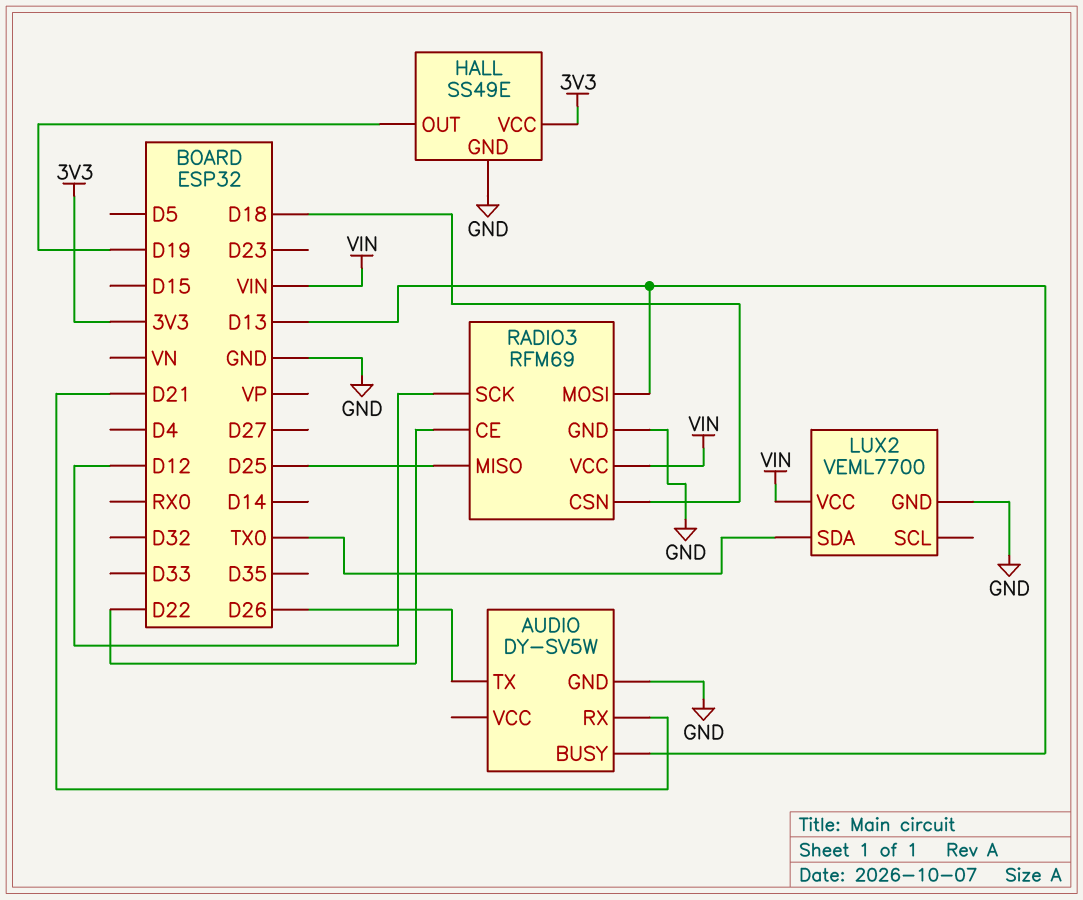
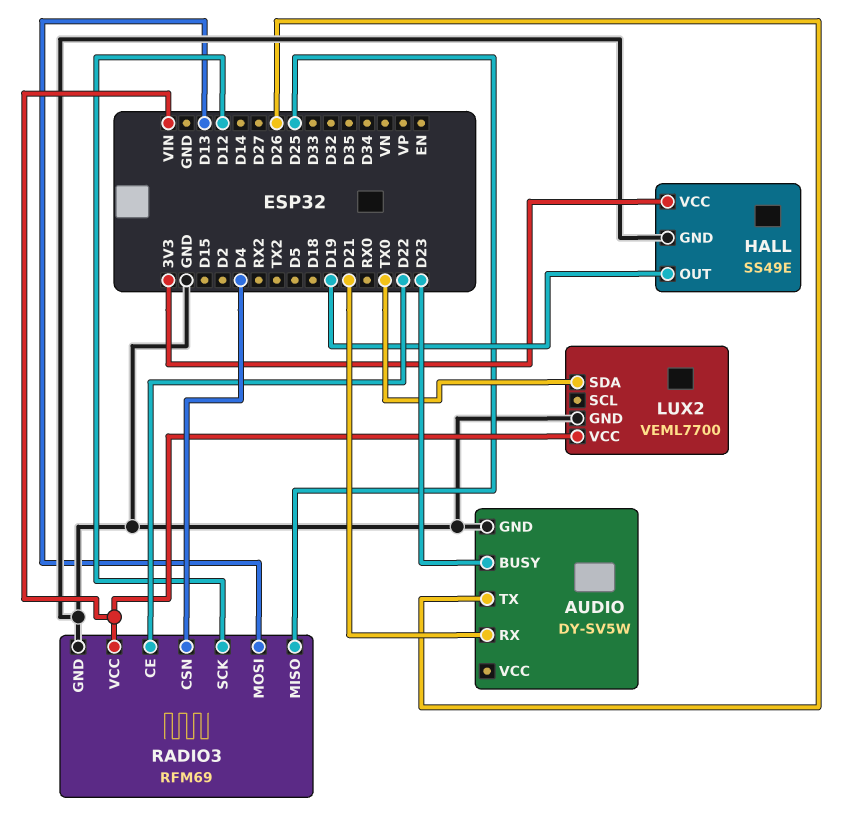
AUDIO pin BUSY: D13 -> D23
RADIO3 pin CSN: D18 -> D4

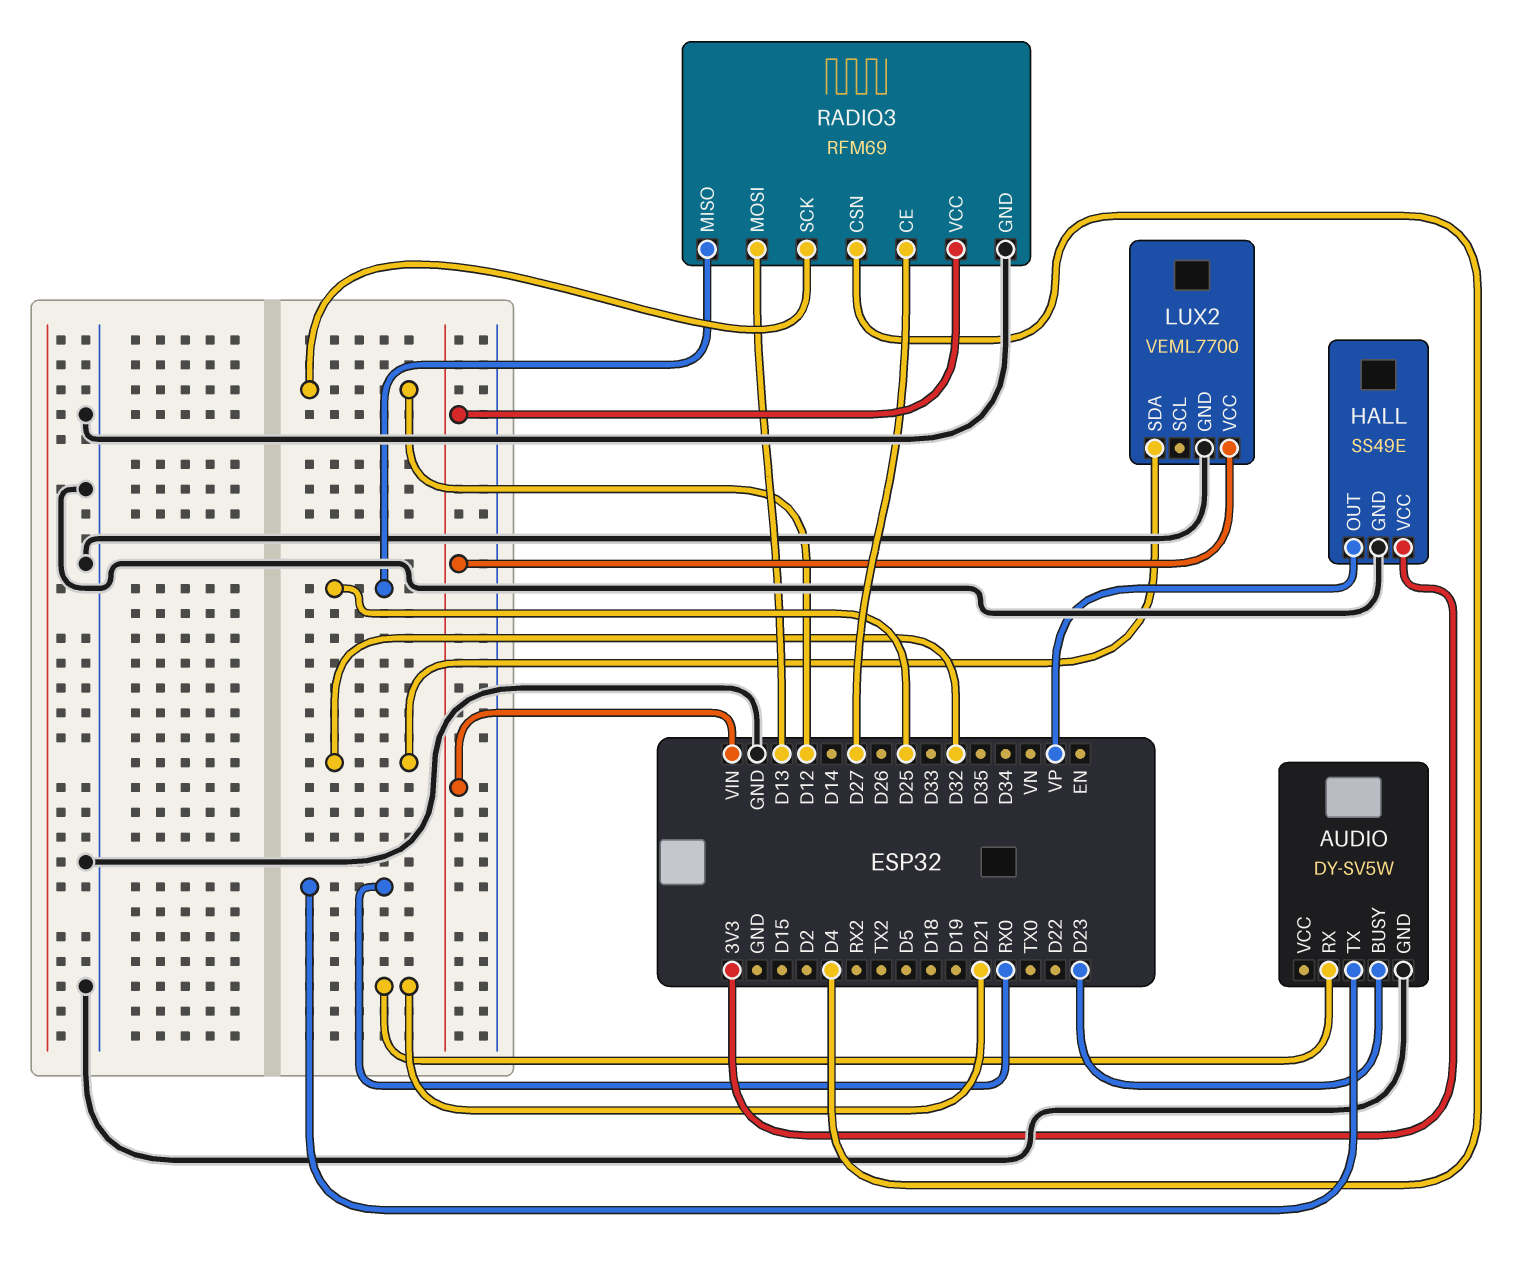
AUDIO pin TX: D26 -> RX0
HALL pin OUT: D19 -> VP
LUX2 pin SDA: TX0 -> D32
RADIO3 pin CE: D22 -> D27

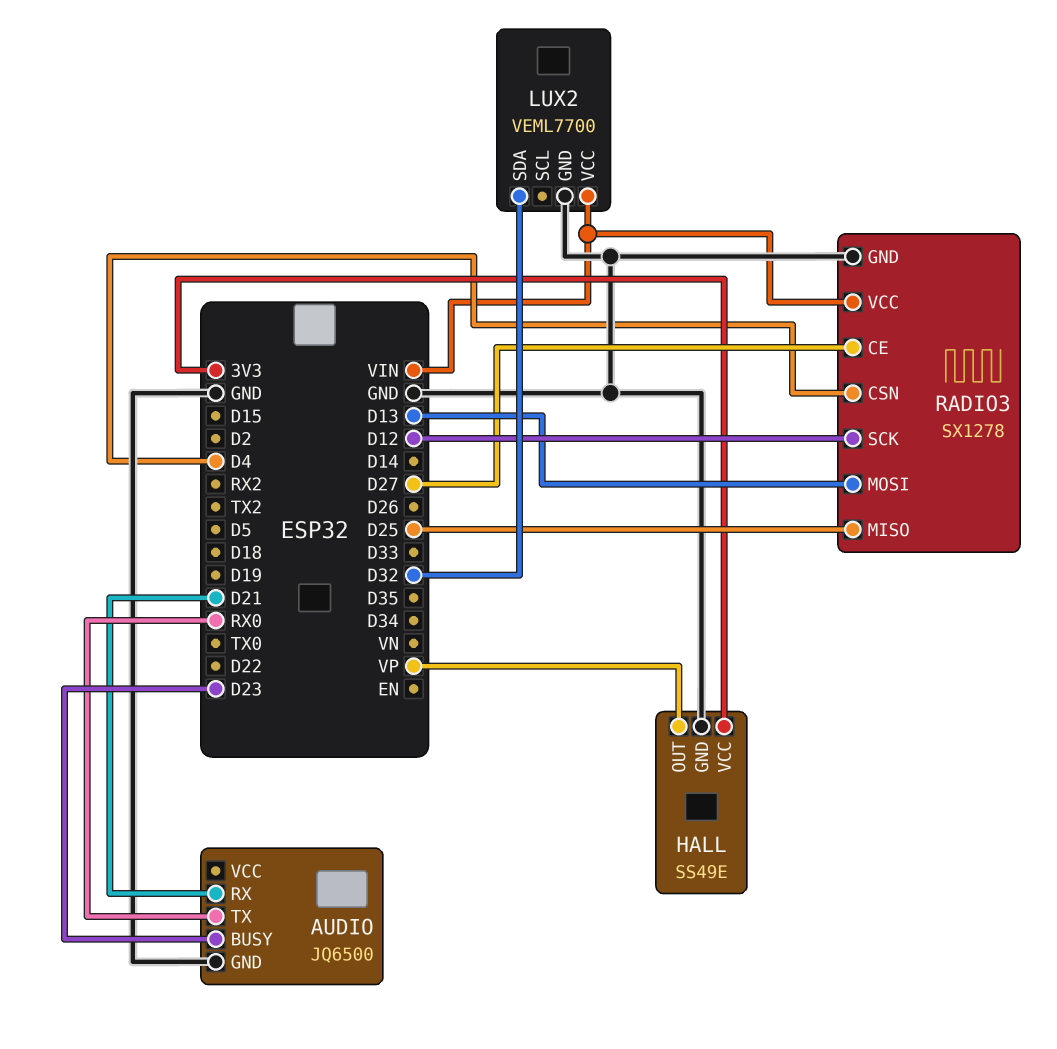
AUDIO: DY-SV5W -> JQ6500
RADIO3: RFM69 -> SX1278

